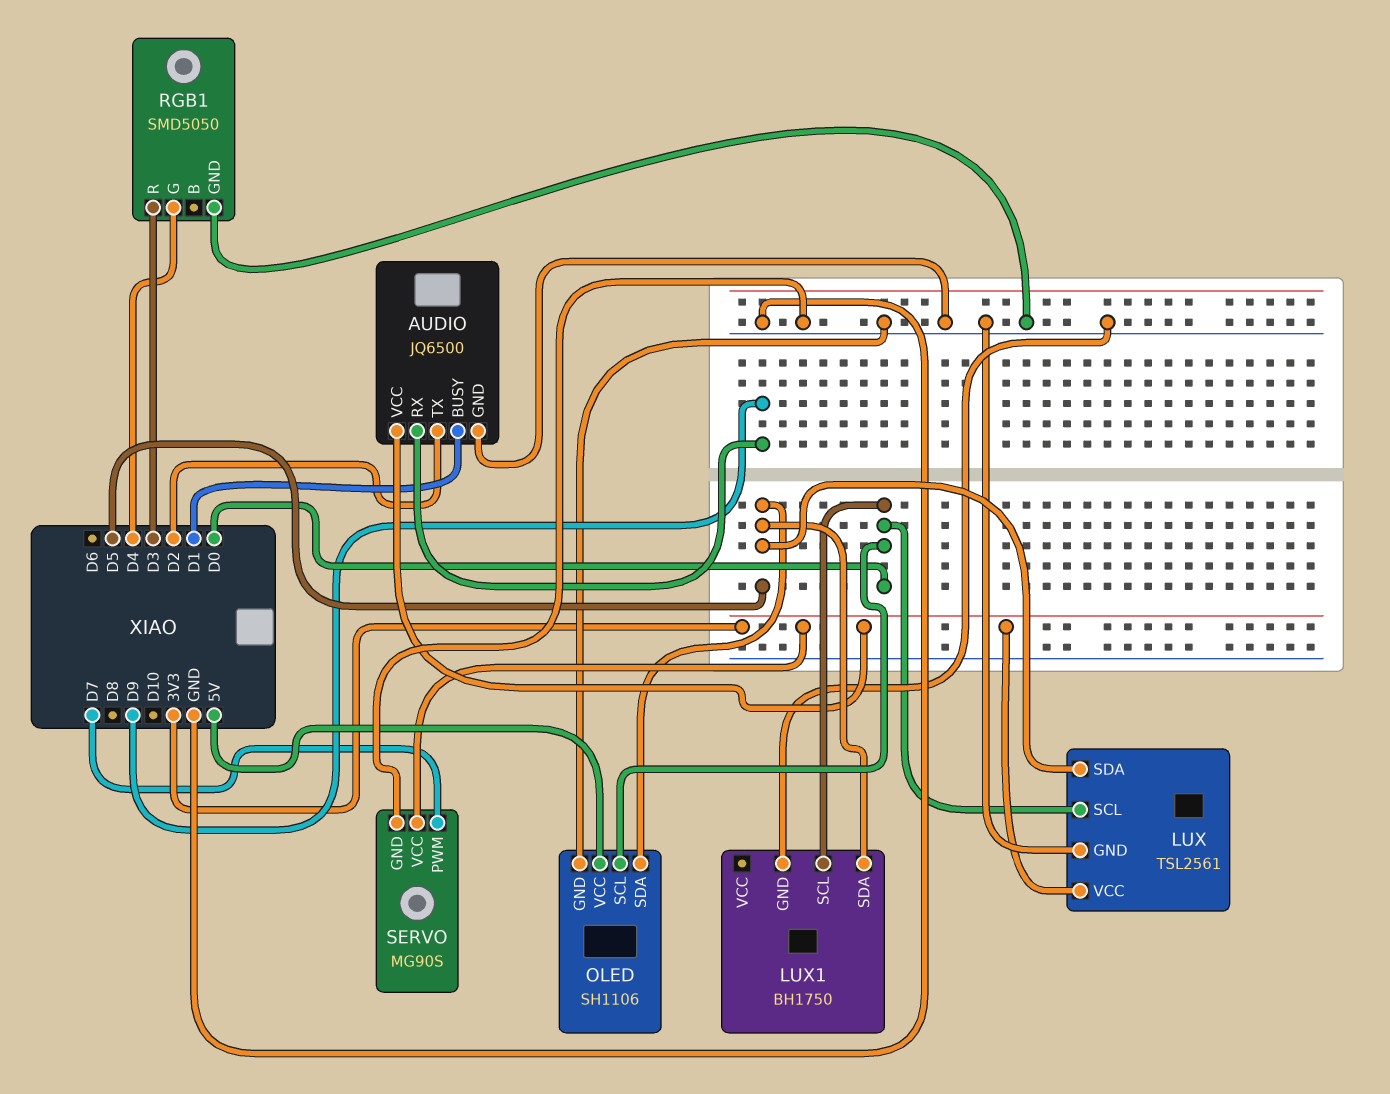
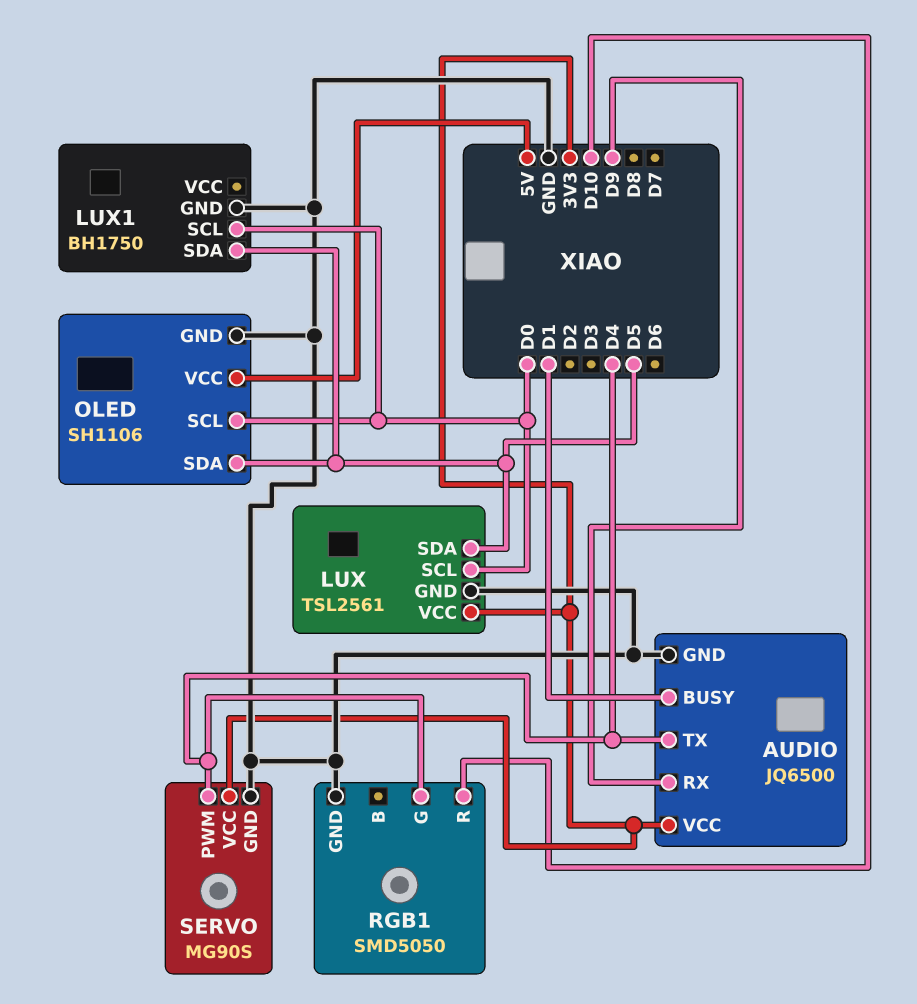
AUDIO pin TX: D2 -> D4
RGB1 pin R: D3 -> D10
SERVO pin PWM: D7 -> D4

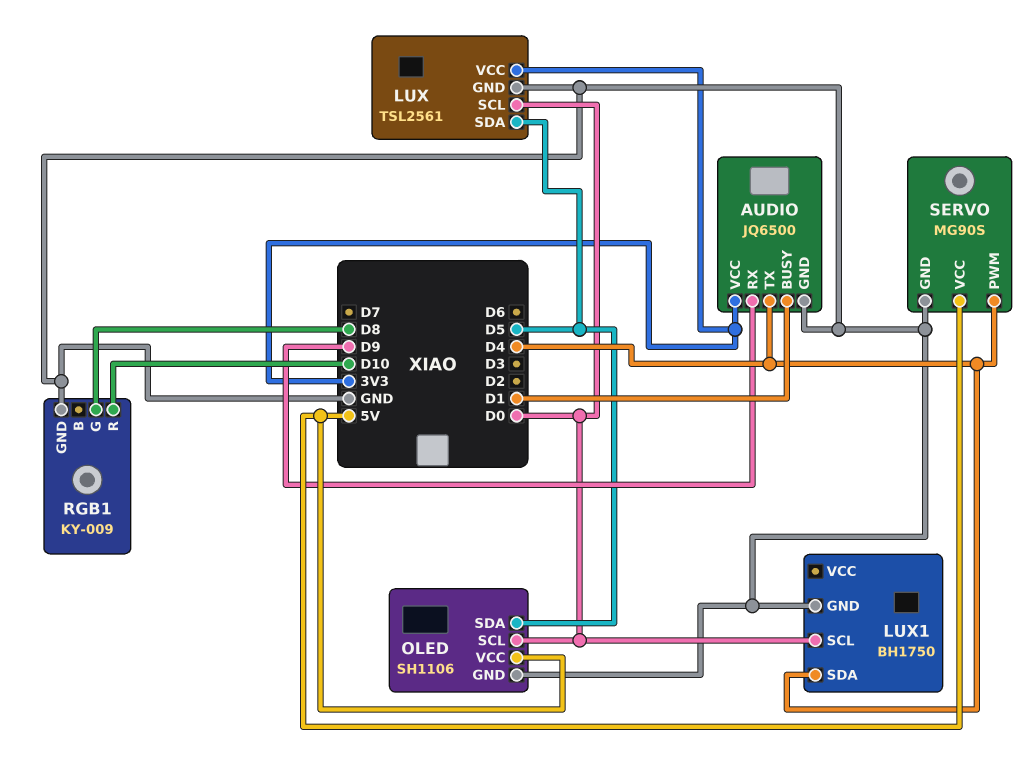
LUX1 pin SDA: D5 -> D4
RGB1: SMD5050 -> KY-009
RGB1 pin G: D4 -> D8
SERVO pin VCC: 3V3 -> 5V

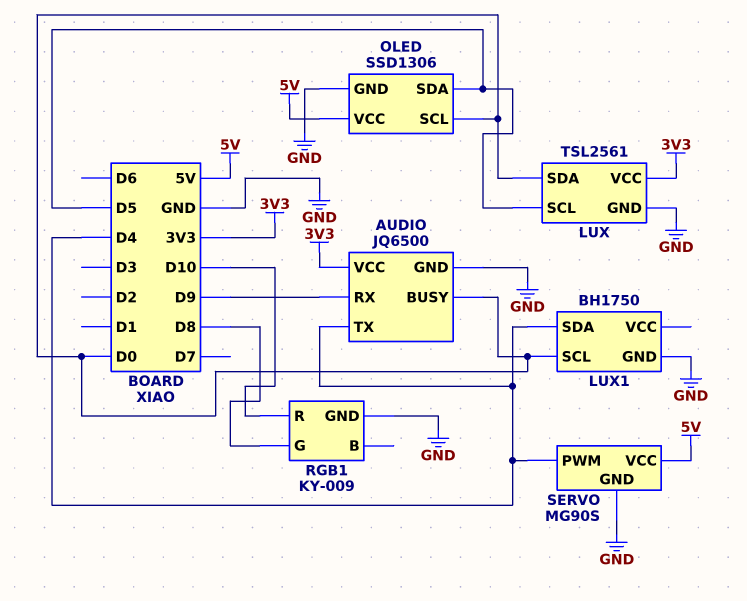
AUDIO pin BUSY: D1 -> D0
LUX pin SCL: D0 -> D5
LUX pin SDA: D5 -> D0
OLED: SH1106 -> SSD1306

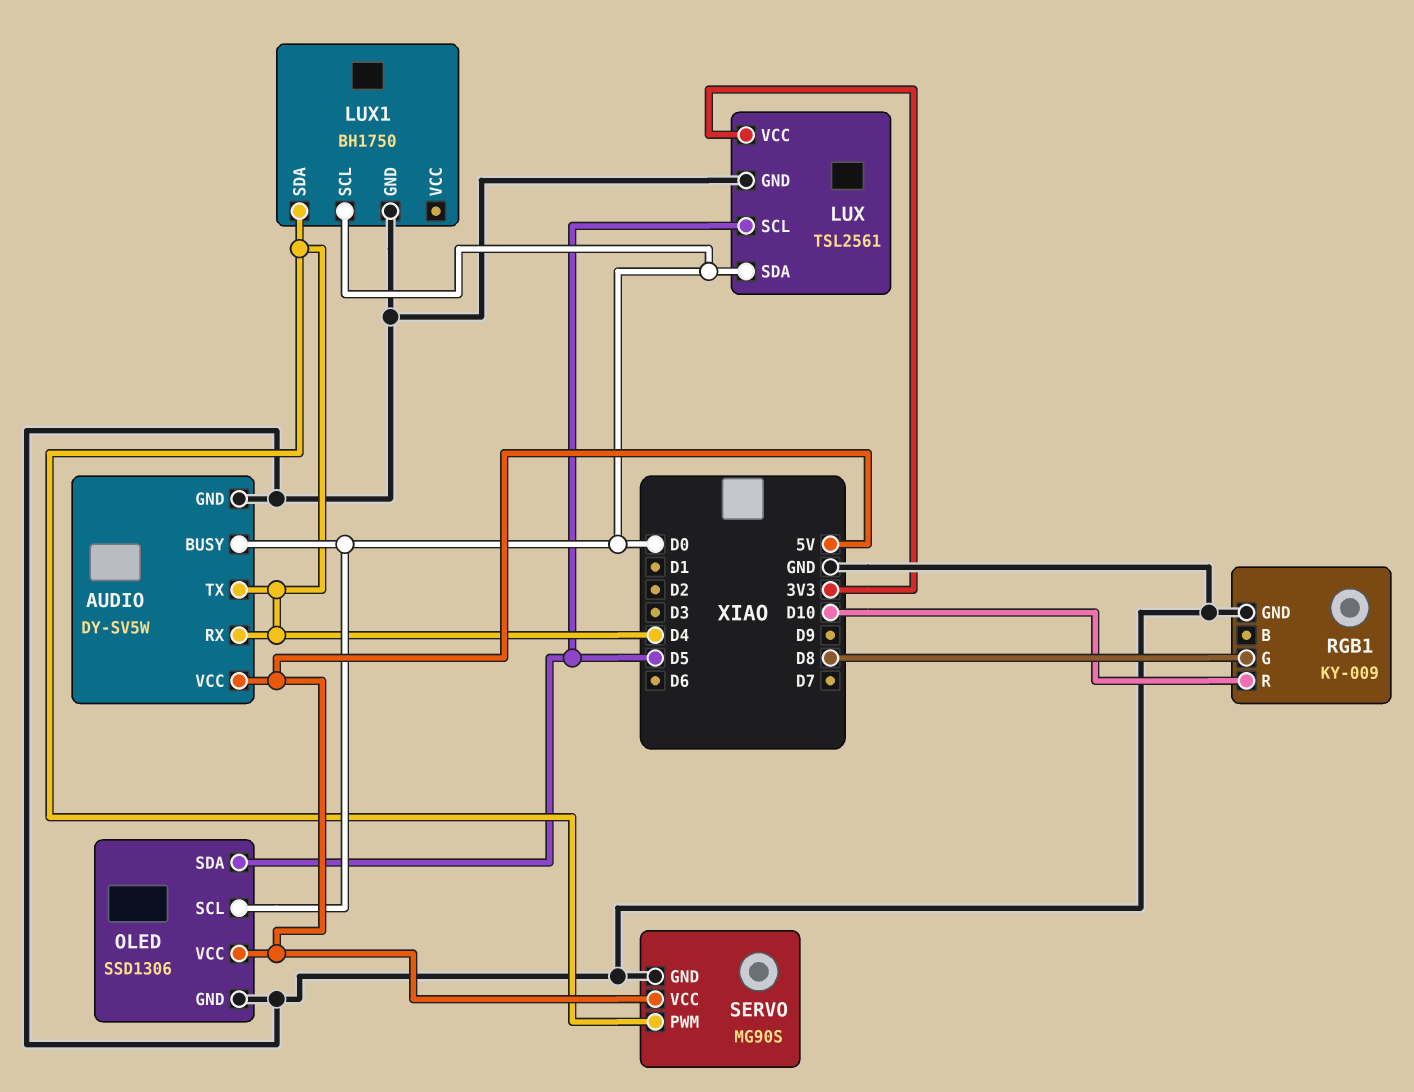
AUDIO: JQ6500 -> DY-SV5W
AUDIO pin RX: D9 -> D4
AUDIO pin VCC: 3V3 -> 5V

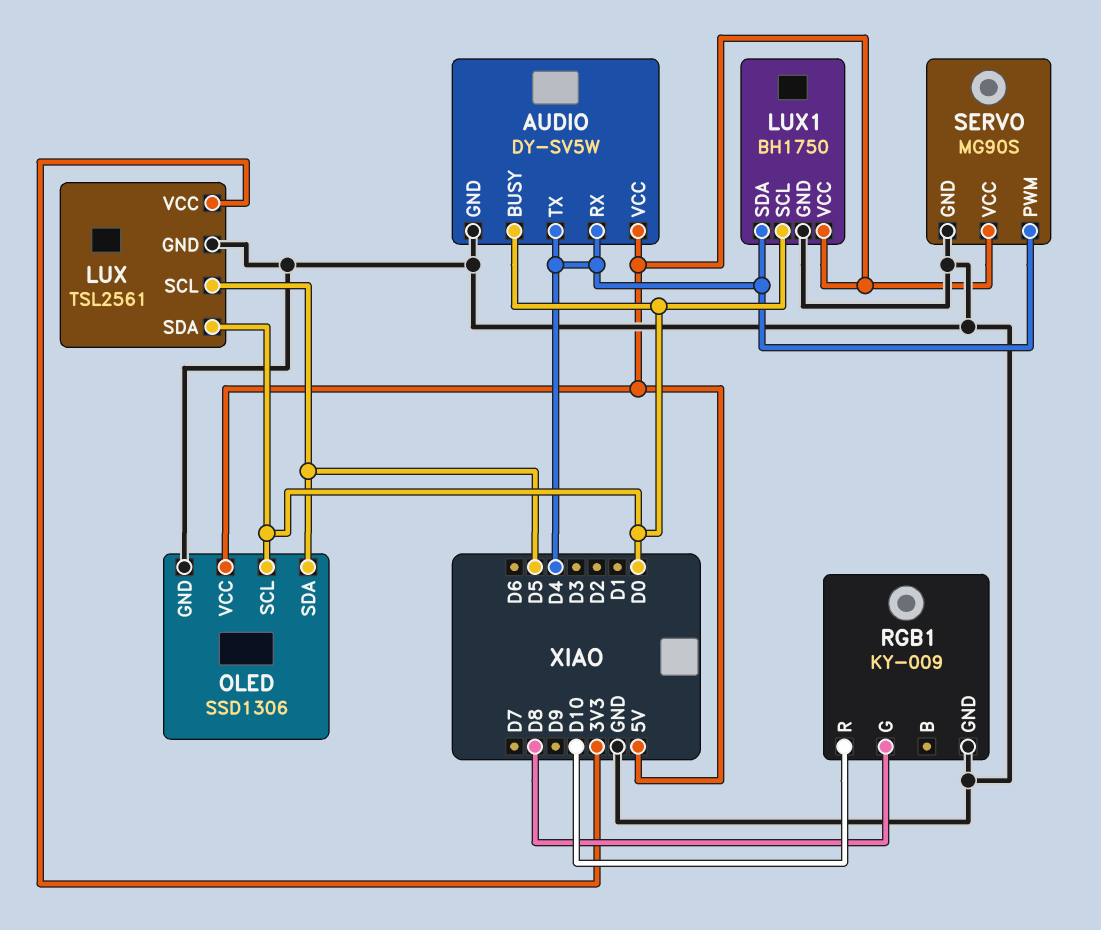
LUX1 pin VCC: none -> 5V

